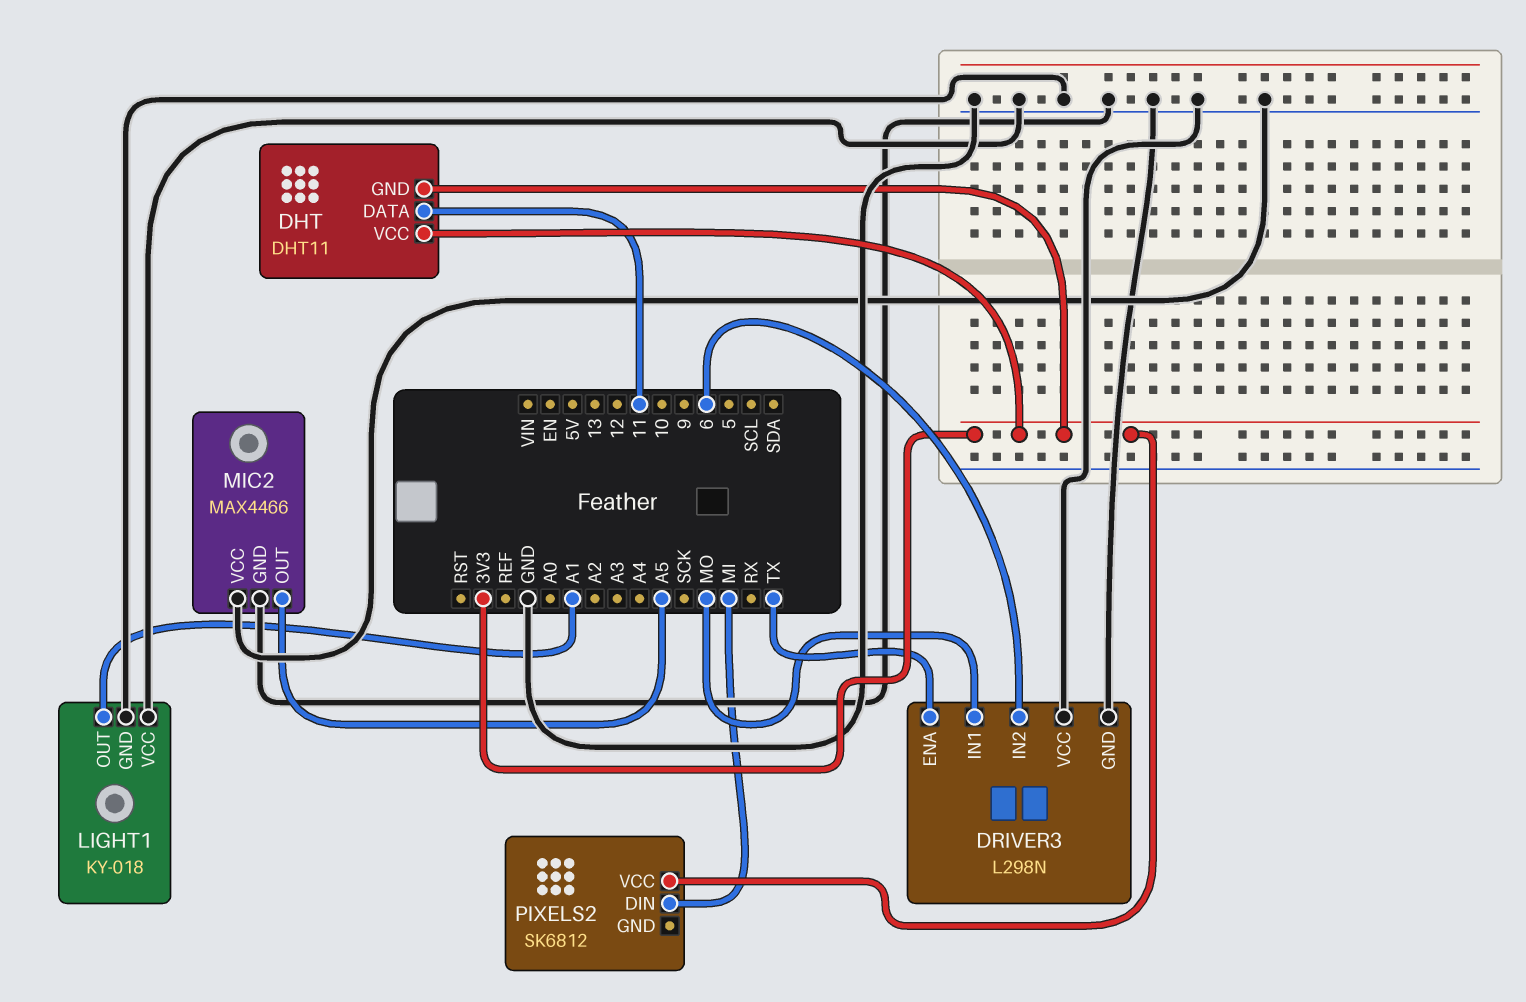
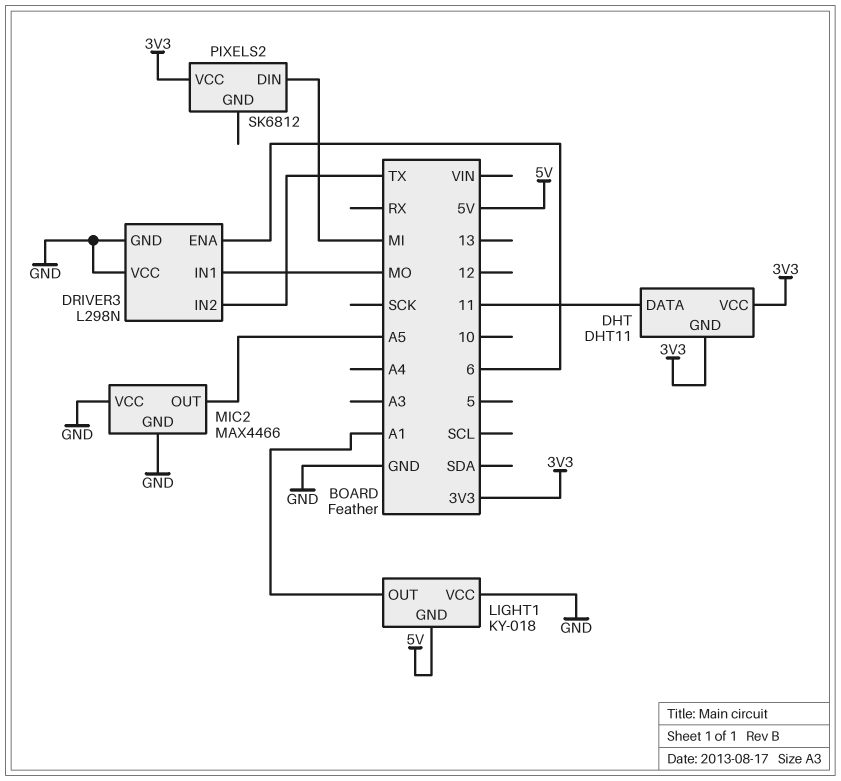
DRIVER3 pin ENA: TX -> 6
DRIVER3 pin IN2: 6 -> TX
LIGHT1 pin GND: GND -> 5V

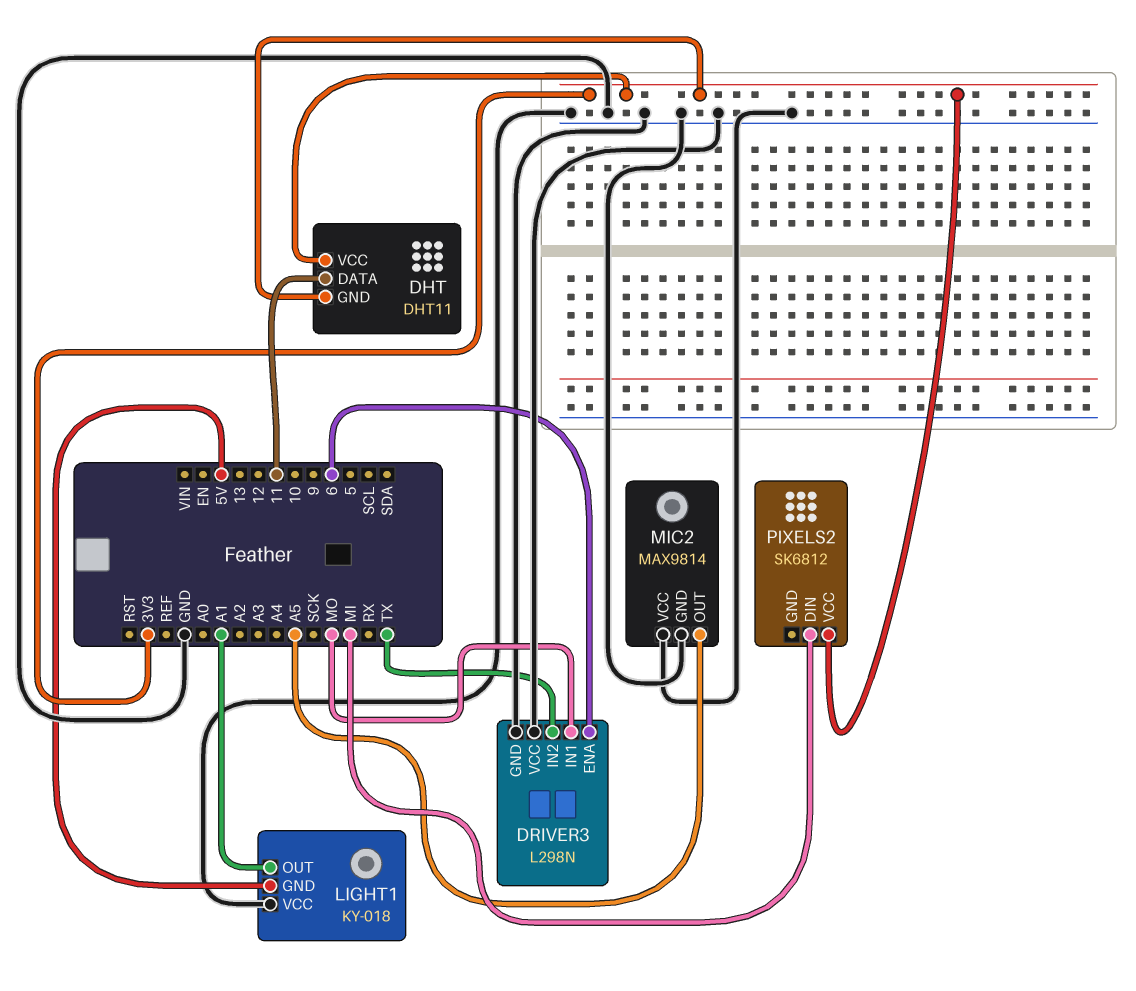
MIC2: MAX4466 -> MAX9814

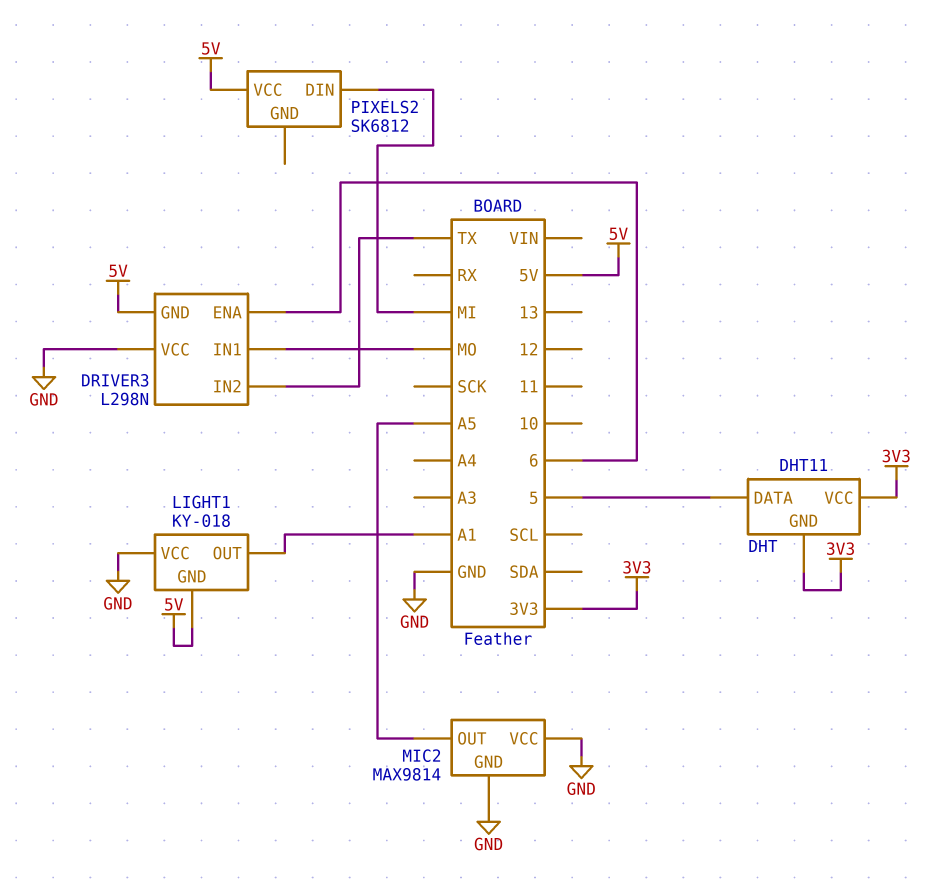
DHT pin DATA: 11 -> 5
DRIVER3 pin GND: GND -> 5V
PIXELS2 pin VCC: 3V3 -> 5V

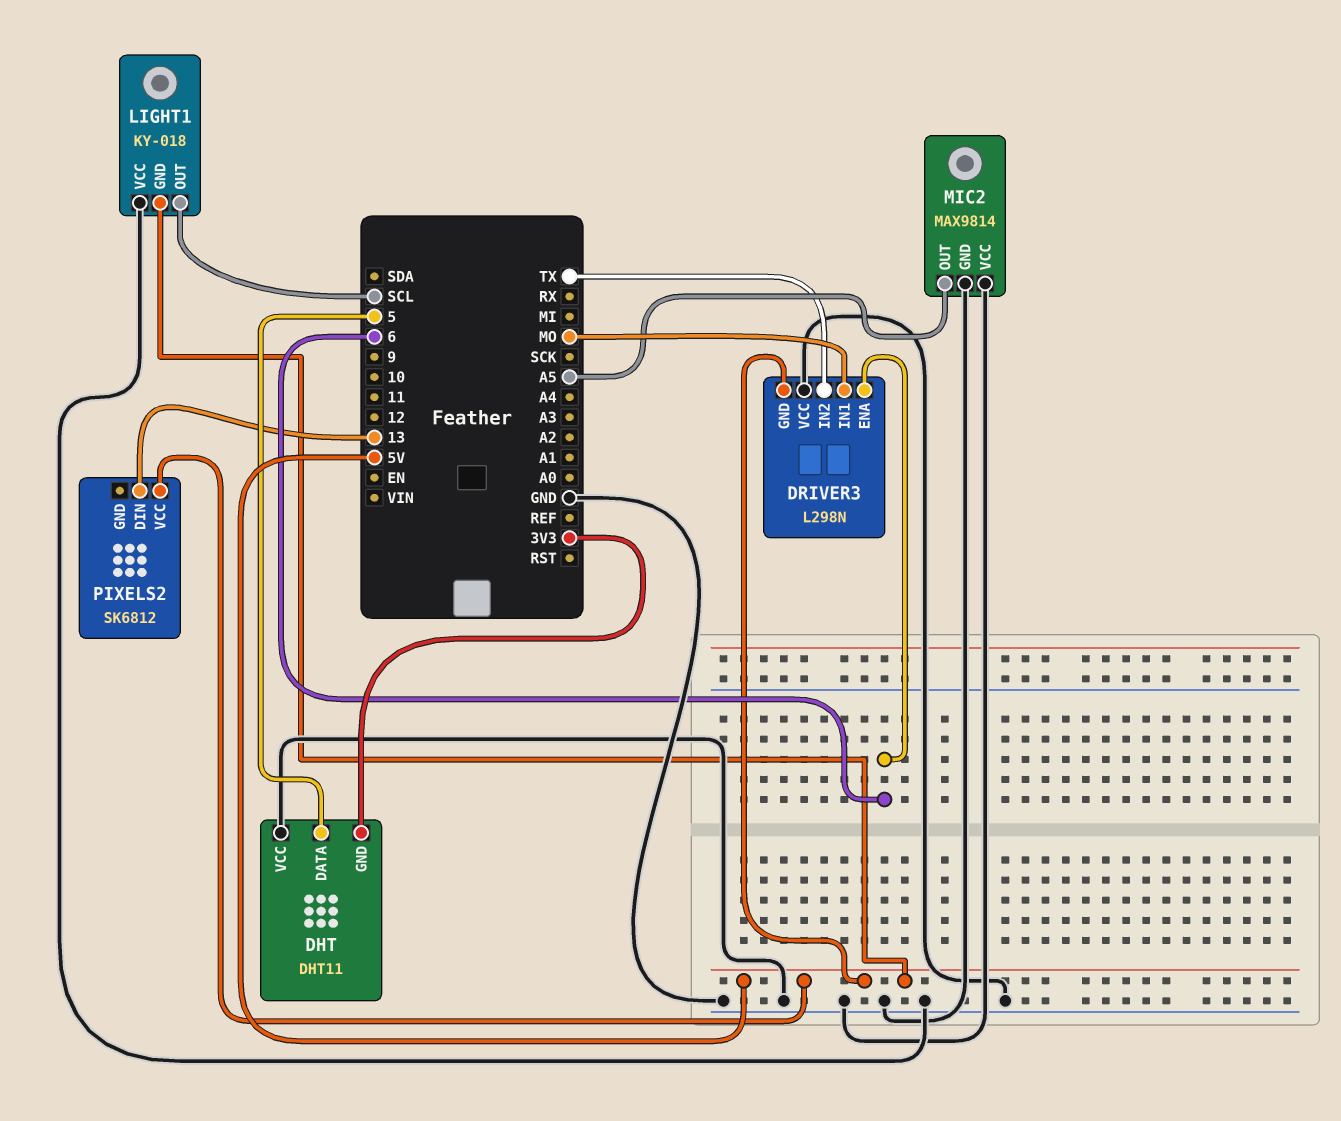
DHT pin VCC: 3V3 -> GND
LIGHT1 pin OUT: A1 -> SCL
PIXELS2 pin DIN: MI -> 13

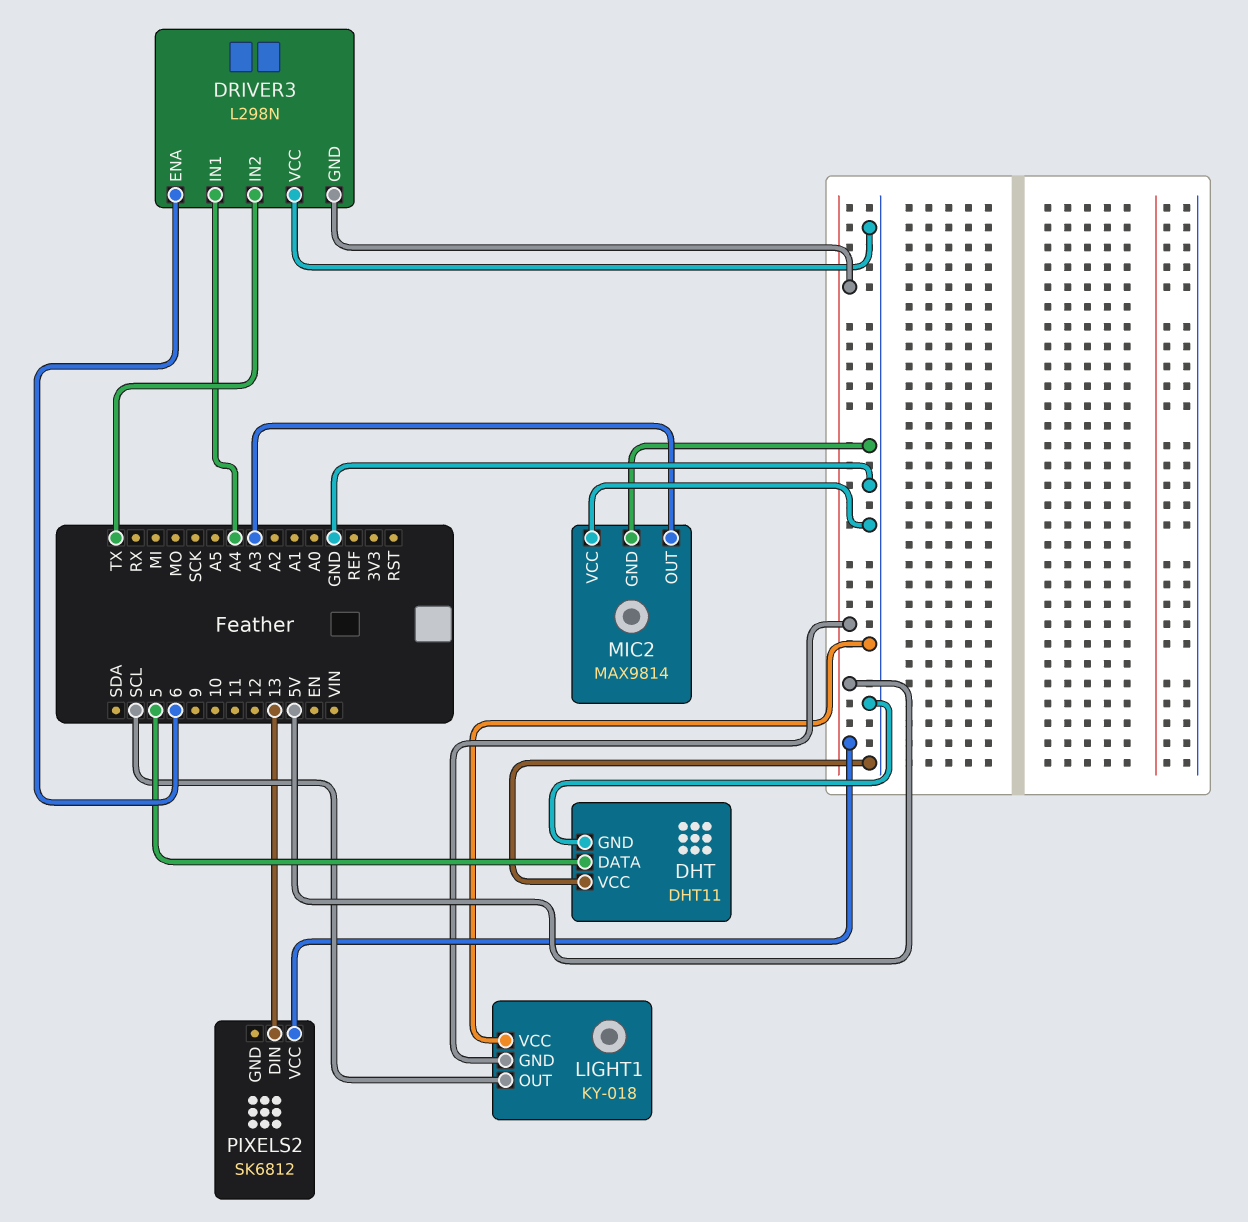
DHT pin GND: 3V3 -> GND
DRIVER3 pin IN1: MO -> A4
MIC2 pin OUT: A5 -> A3

